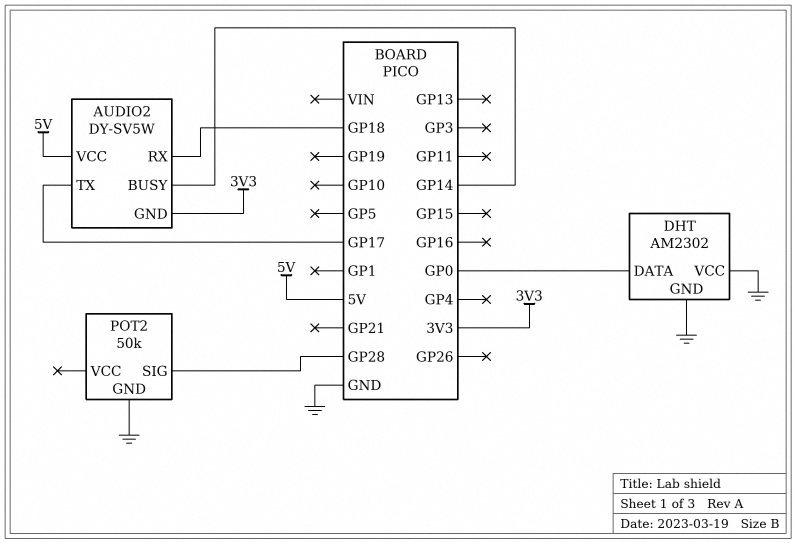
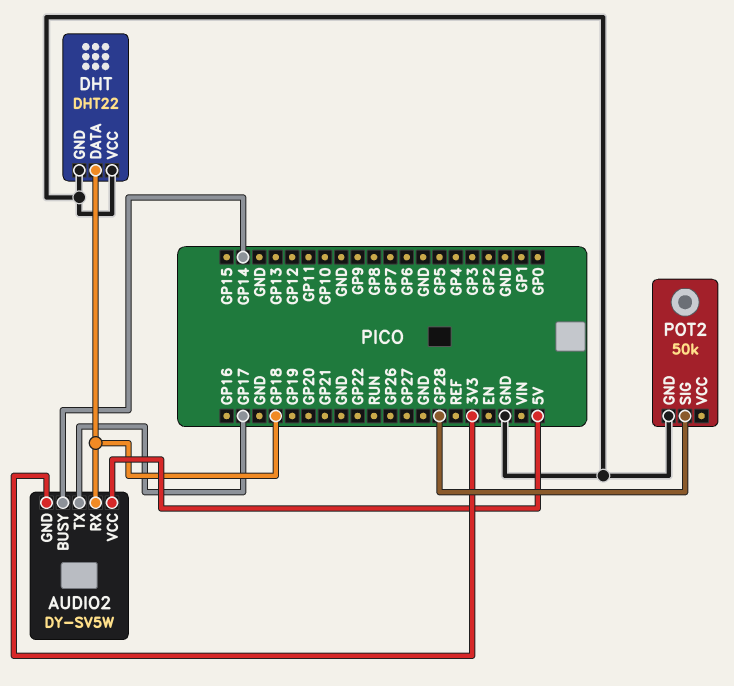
DHT: AM2302 -> DHT22
DHT pin DATA: GP0 -> GP18

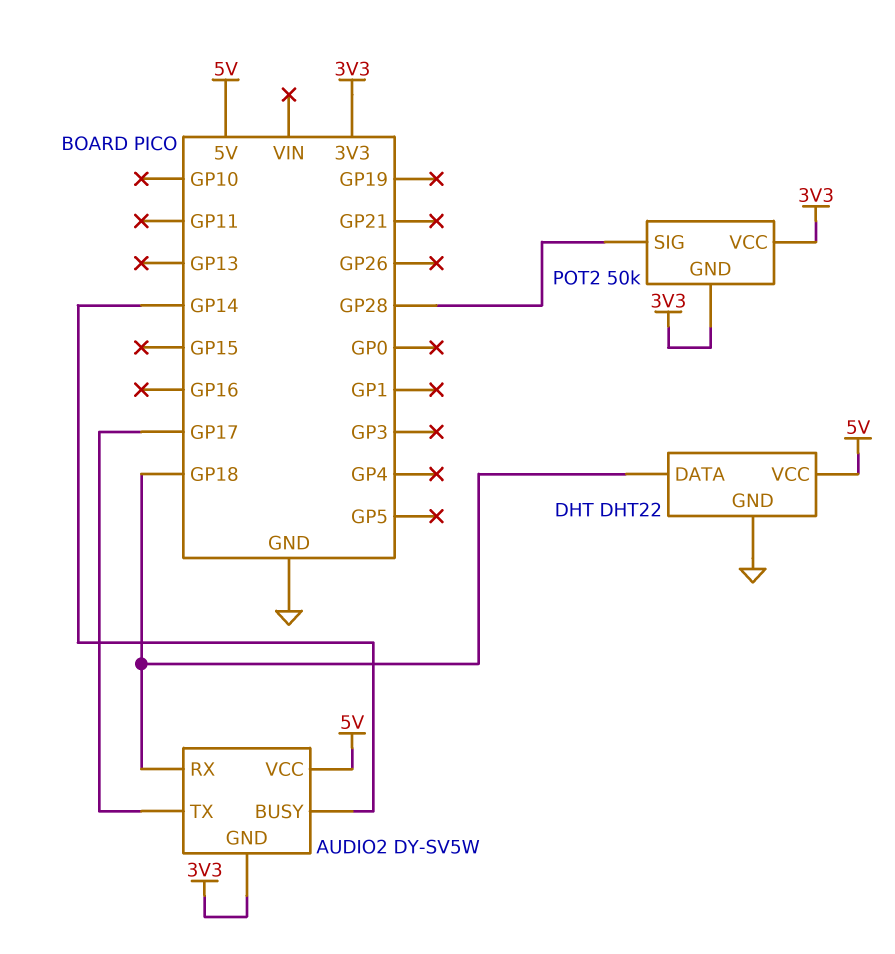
DHT pin VCC: GND -> 5V
POT2 pin GND: GND -> 3V3
POT2 pin VCC: none -> 3V3

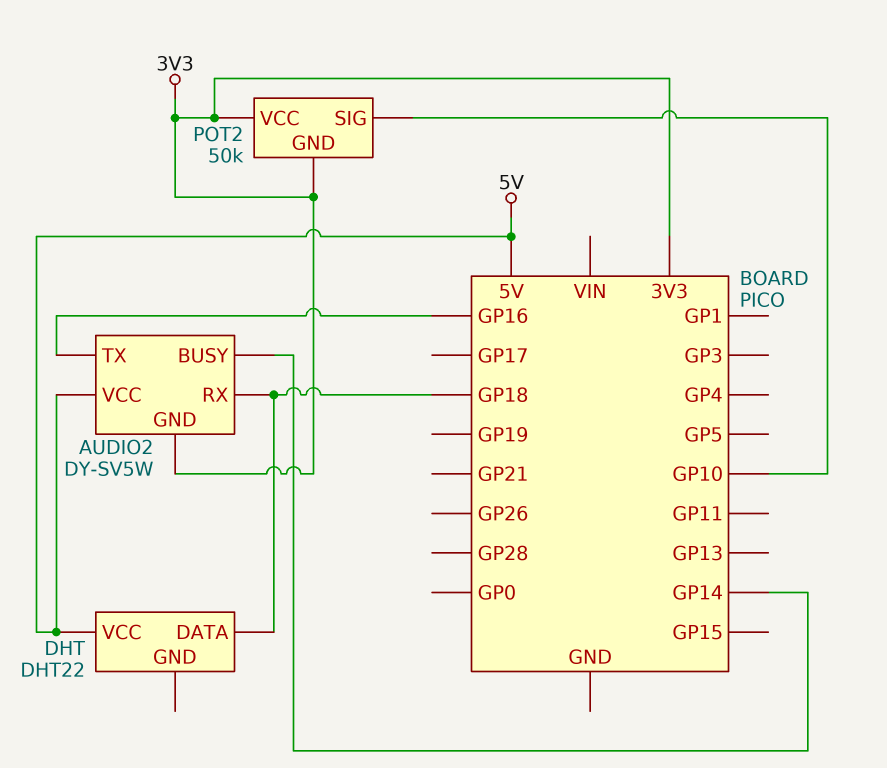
AUDIO2 pin TX: GP17 -> GP16
DHT pin GND: GND -> none
POT2 pin SIG: GP28 -> GP10

